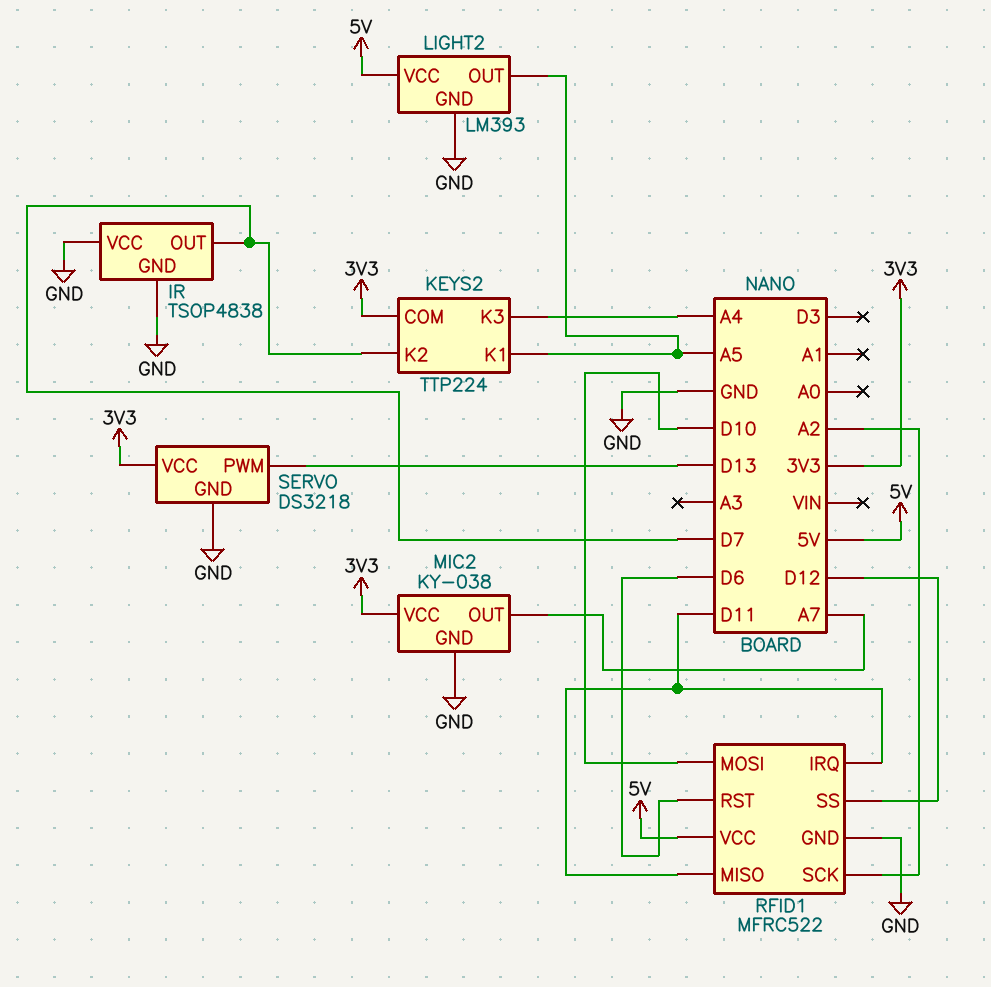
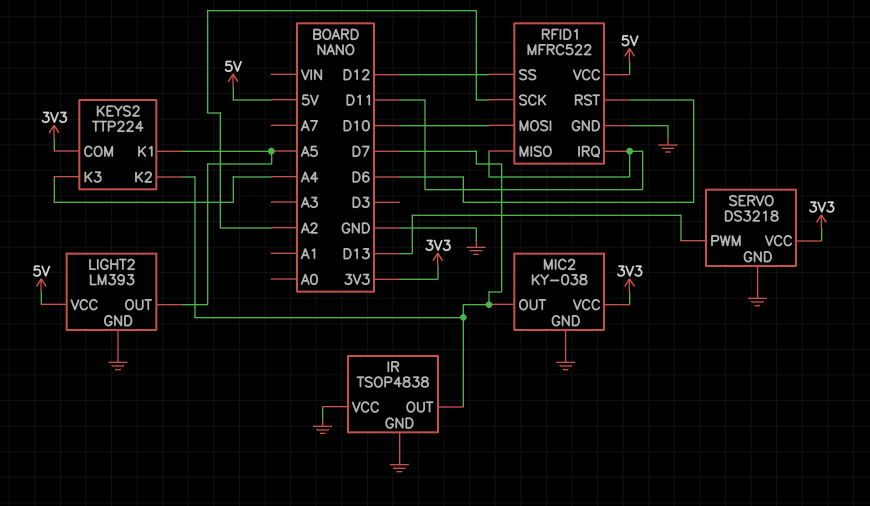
MIC2 pin OUT: A7 -> D7

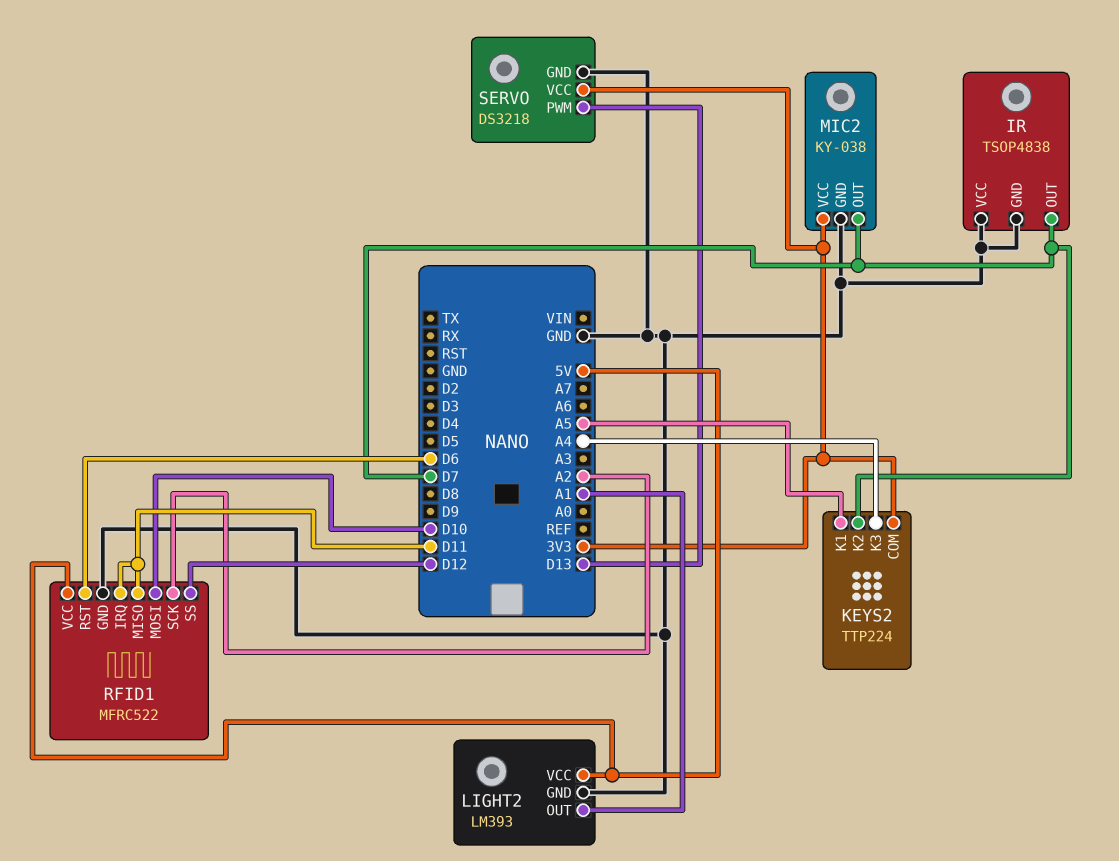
LIGHT2 pin OUT: A5 -> A1

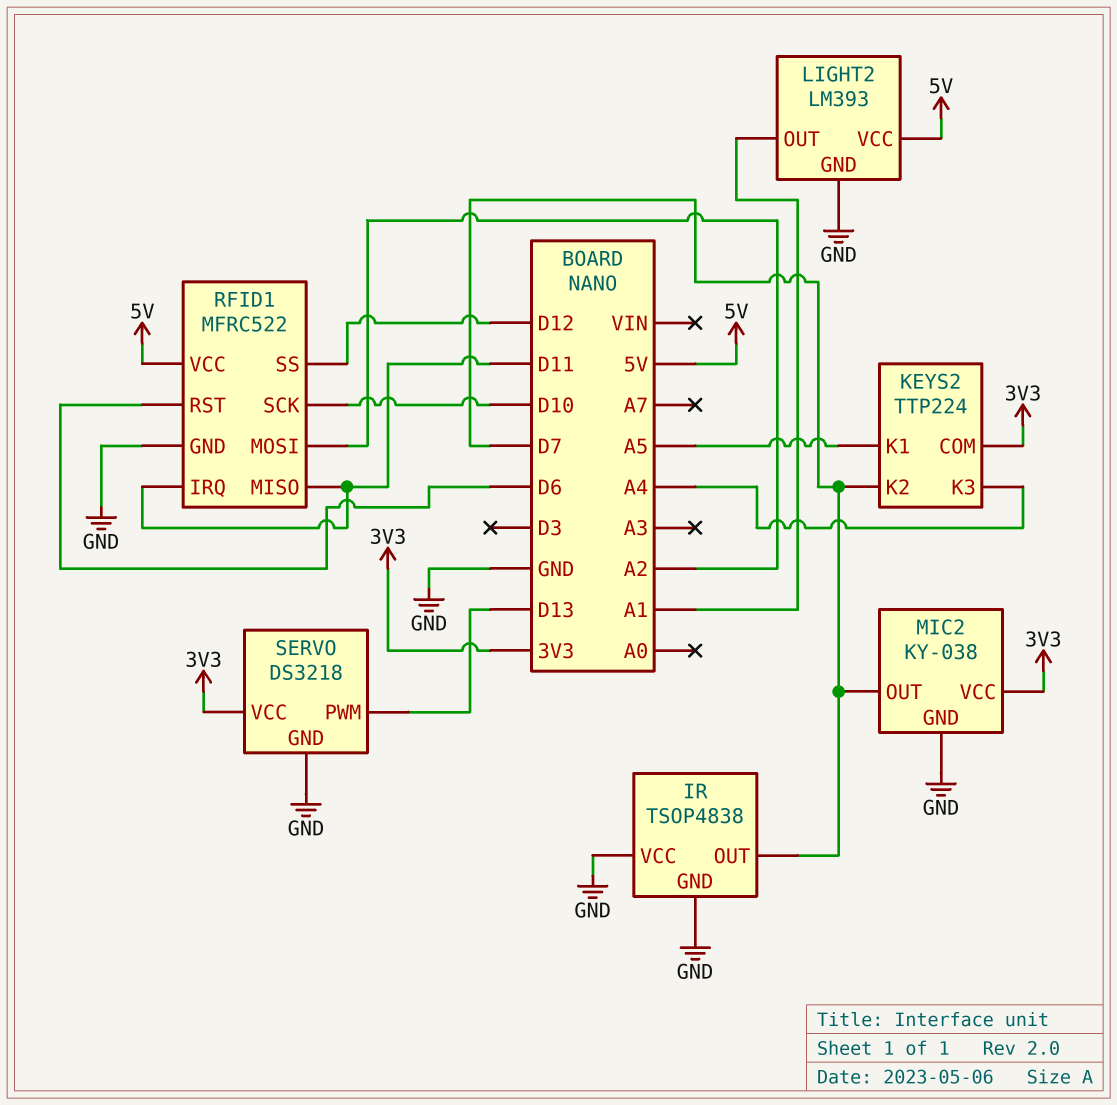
RFID1 pin MOSI: D10 -> A2
RFID1 pin SCK: A2 -> D10

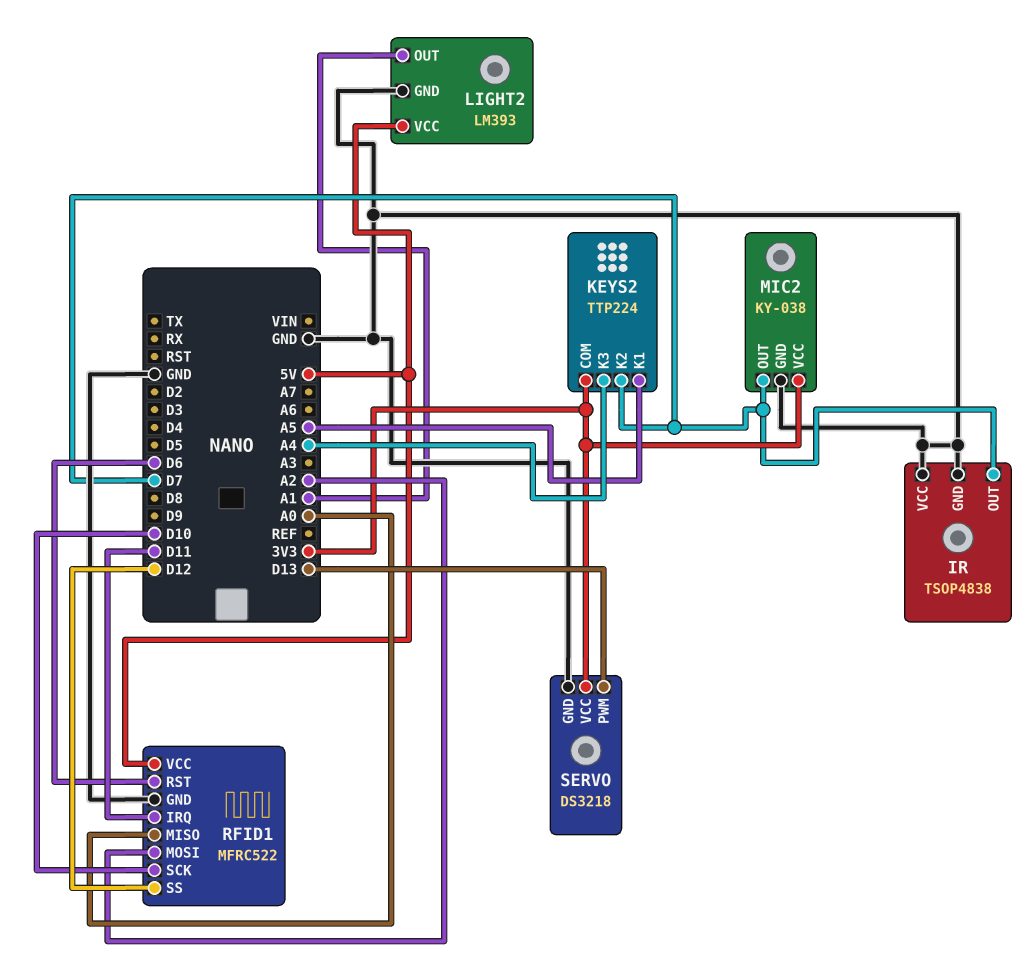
RFID1 pin MISO: D11 -> A0

